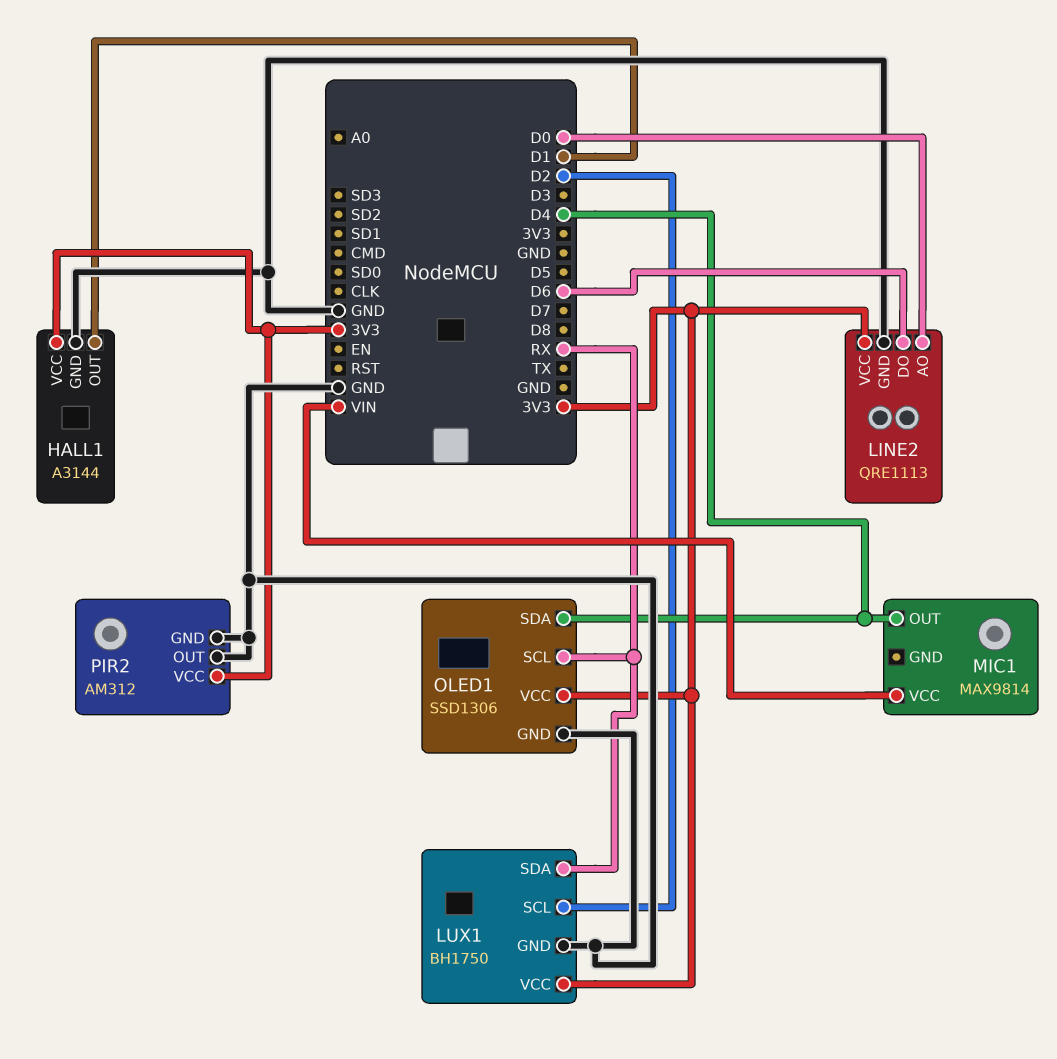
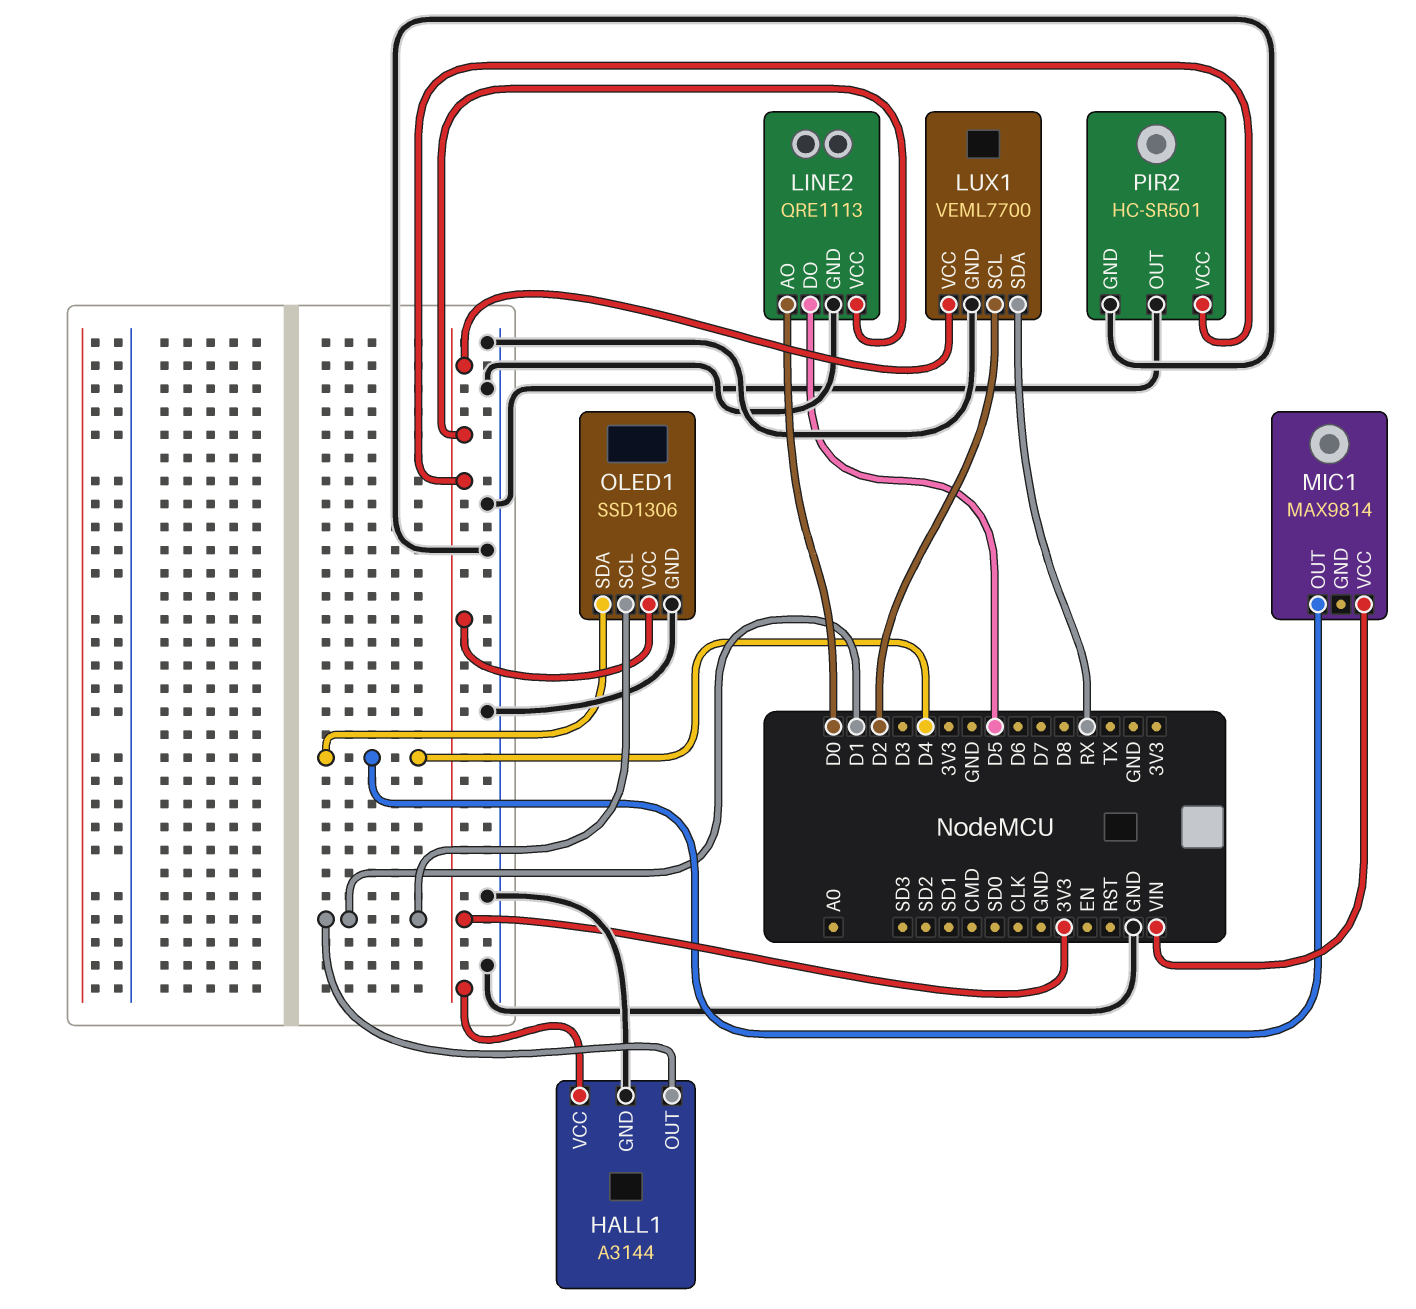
LINE2 pin DO: D6 -> D5
LUX1: BH1750 -> VEML7700
OLED1 pin SCL: RX -> D1
PIR2: AM312 -> HC-SR501

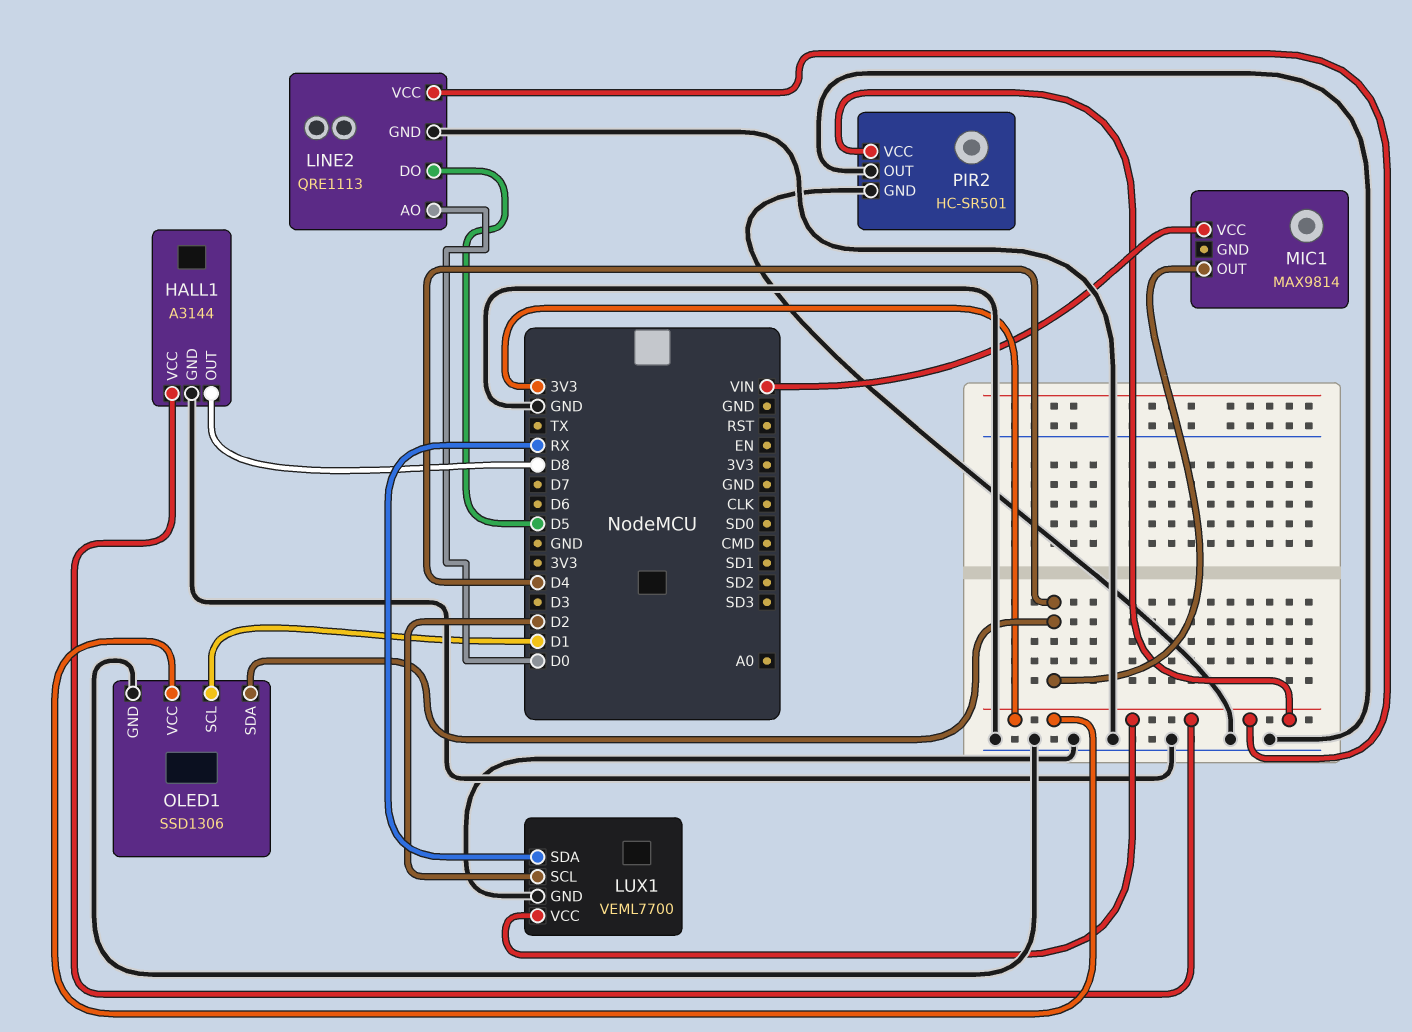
HALL1 pin OUT: D1 -> D8

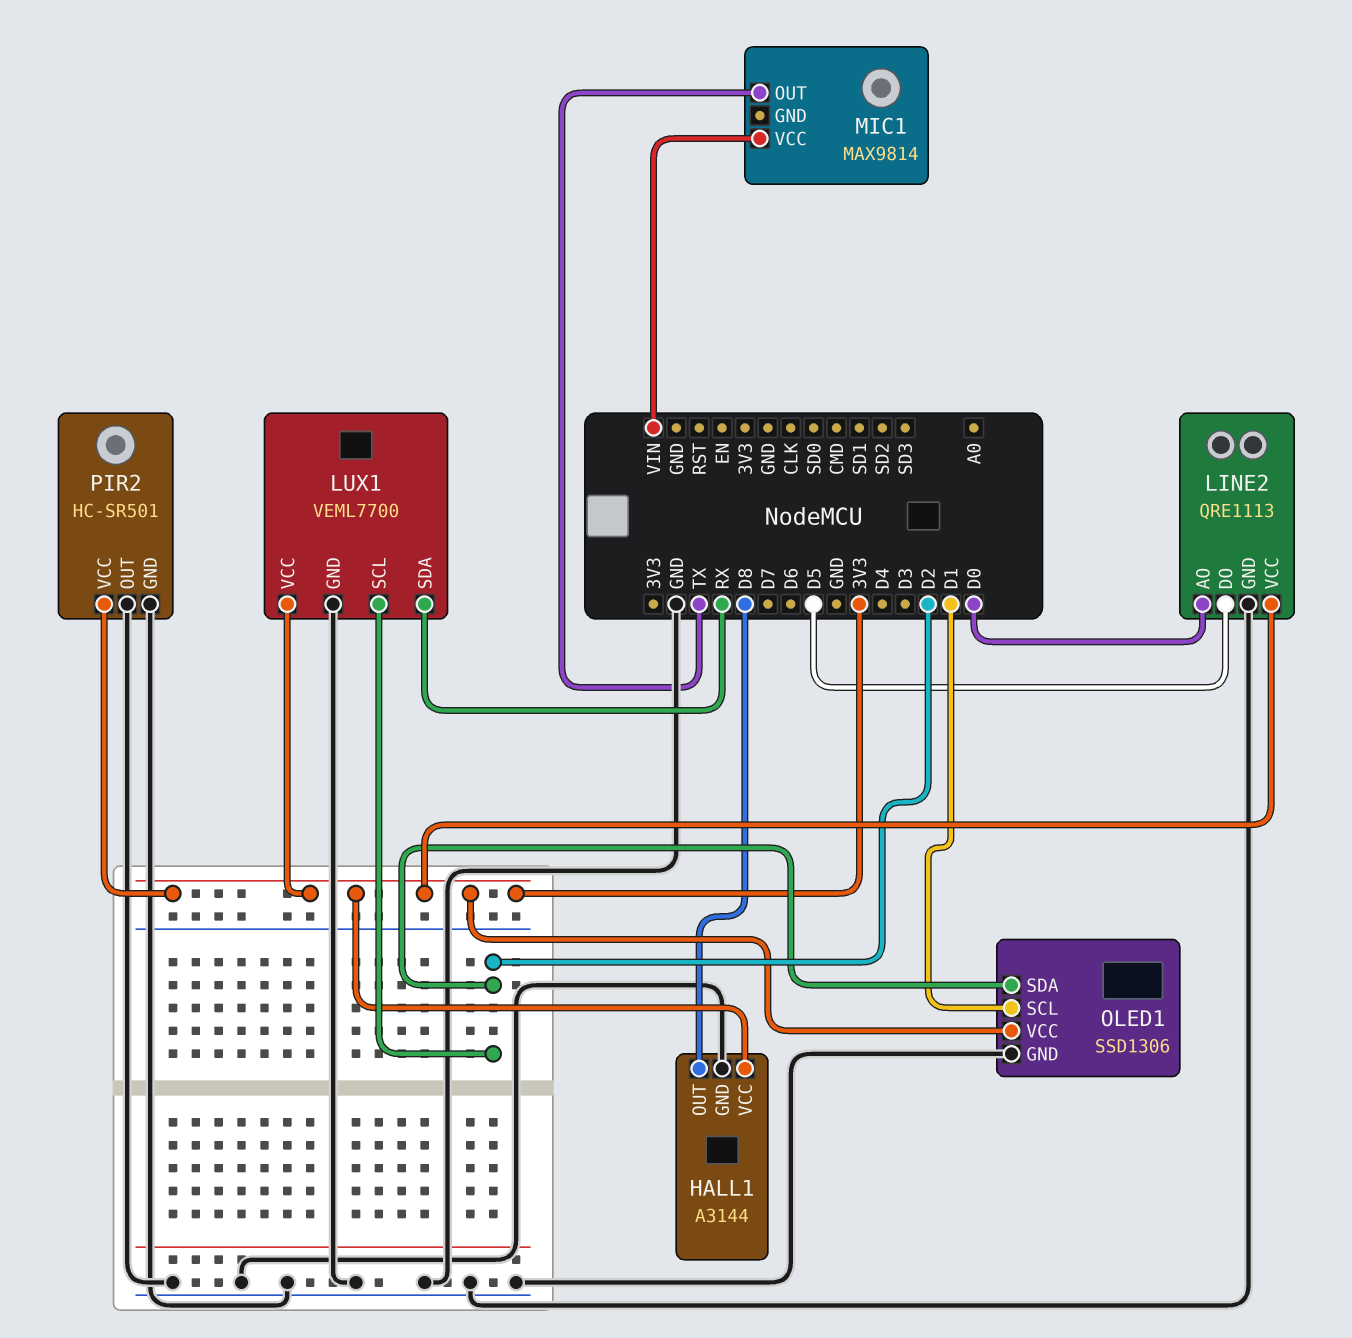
MIC1 pin OUT: D4 -> TX
OLED1 pin SDA: D4 -> D2

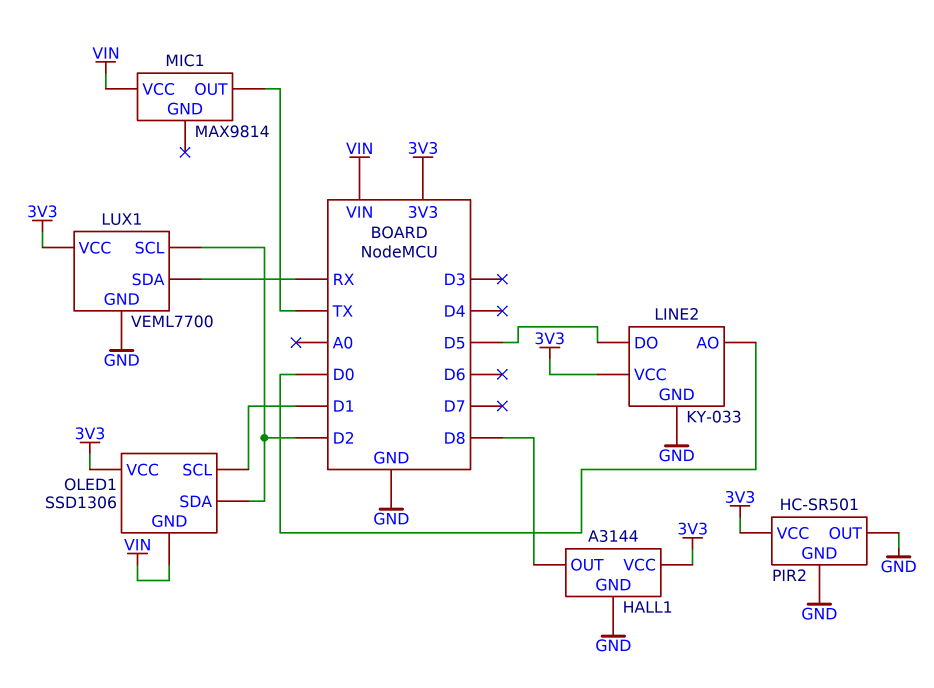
LINE2: QRE1113 -> KY-033
OLED1 pin GND: GND -> VIN

